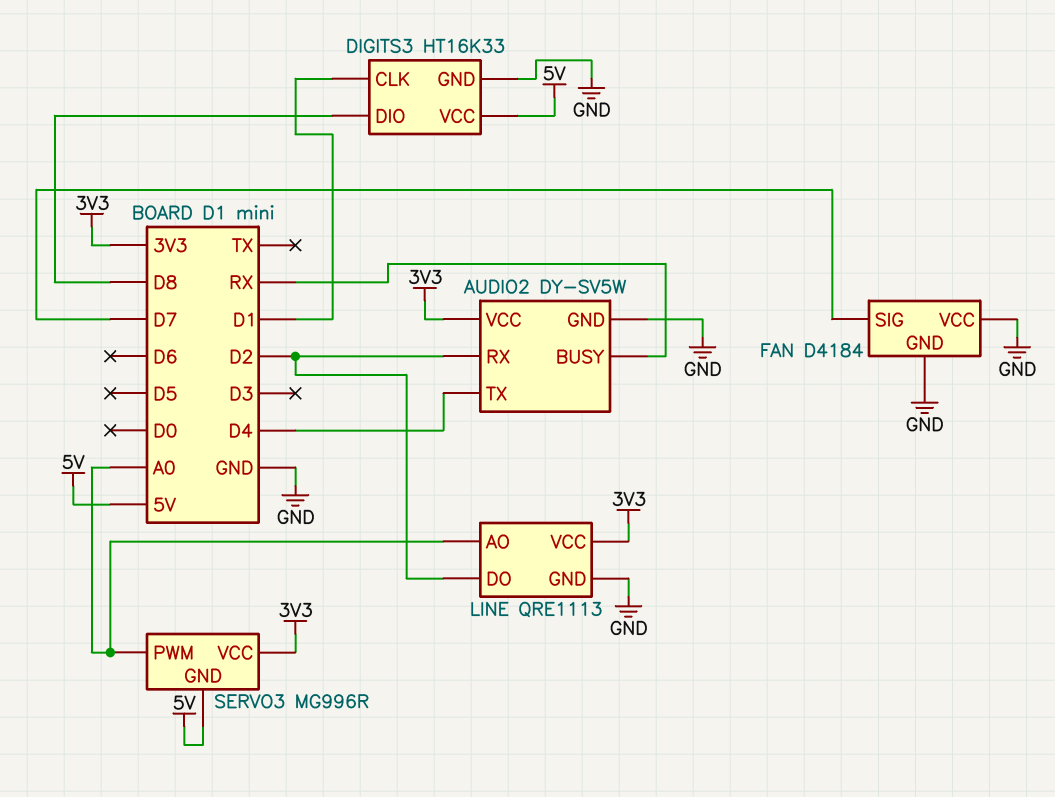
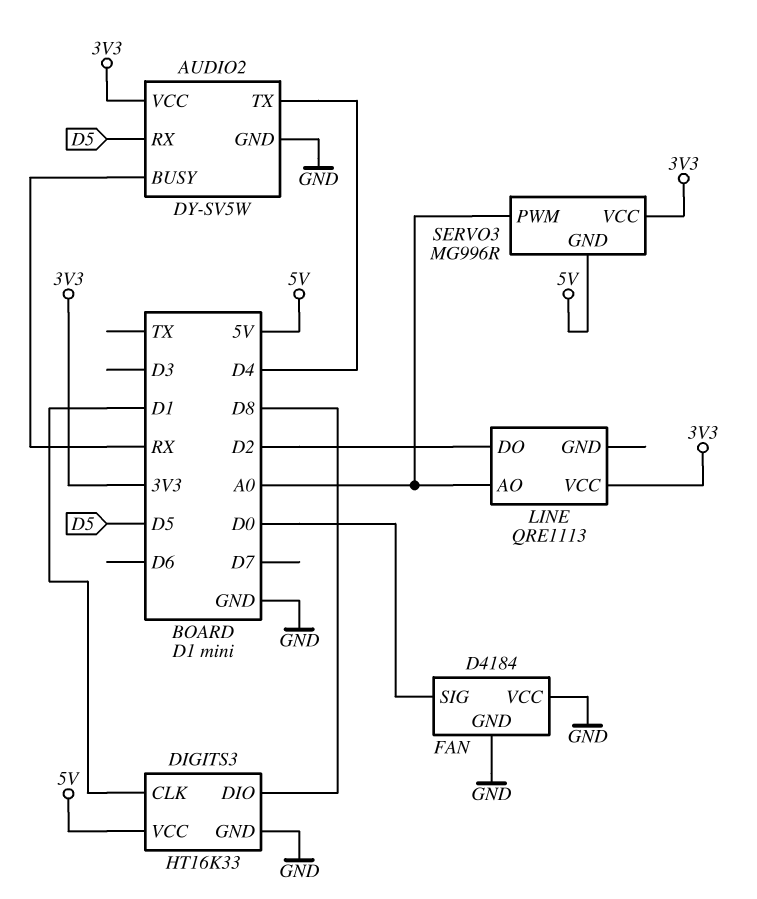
AUDIO2 pin RX: D2 -> D5
FAN pin SIG: D7 -> D0
LINE pin GND: GND -> none

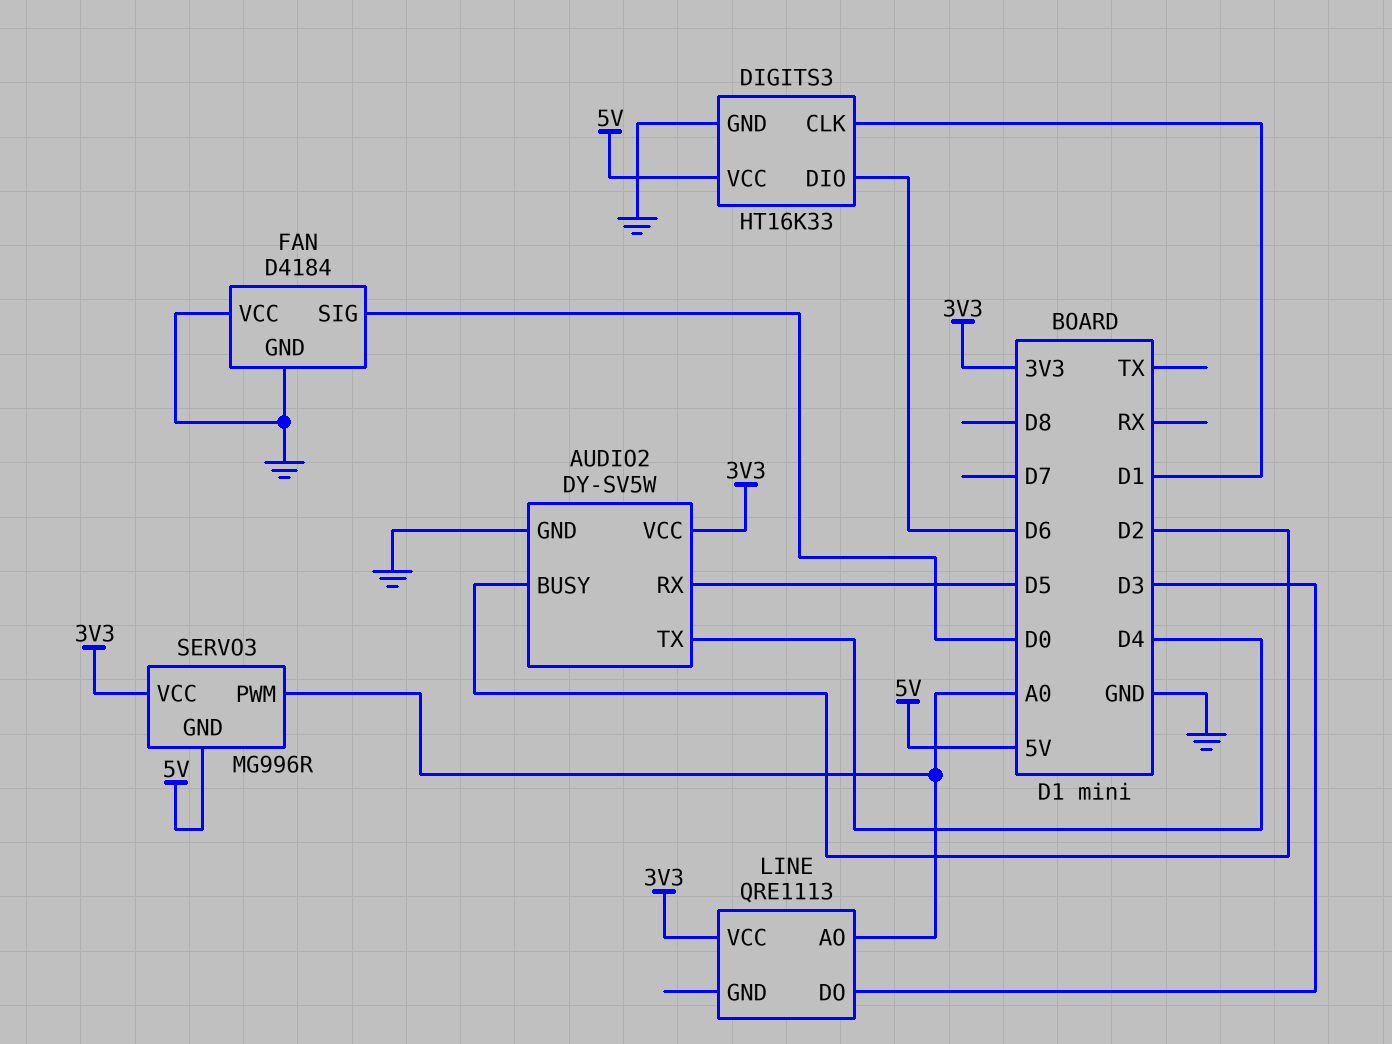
AUDIO2 pin BUSY: RX -> D2
DIGITS3 pin DIO: D8 -> D6
LINE pin DO: D2 -> D3

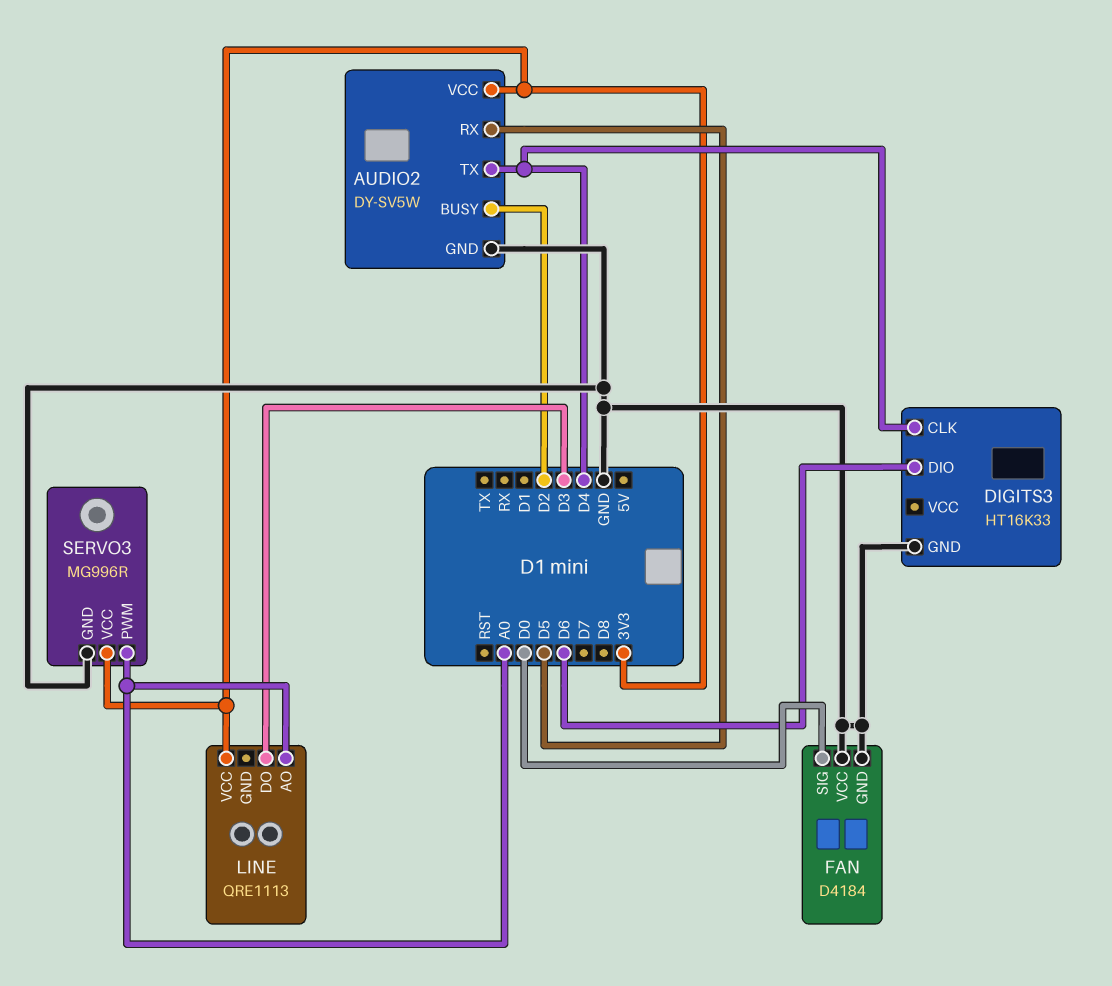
DIGITS3 pin CLK: D1 -> D4
DIGITS3 pin VCC: 5V -> none
SERVO3 pin GND: 5V -> GND

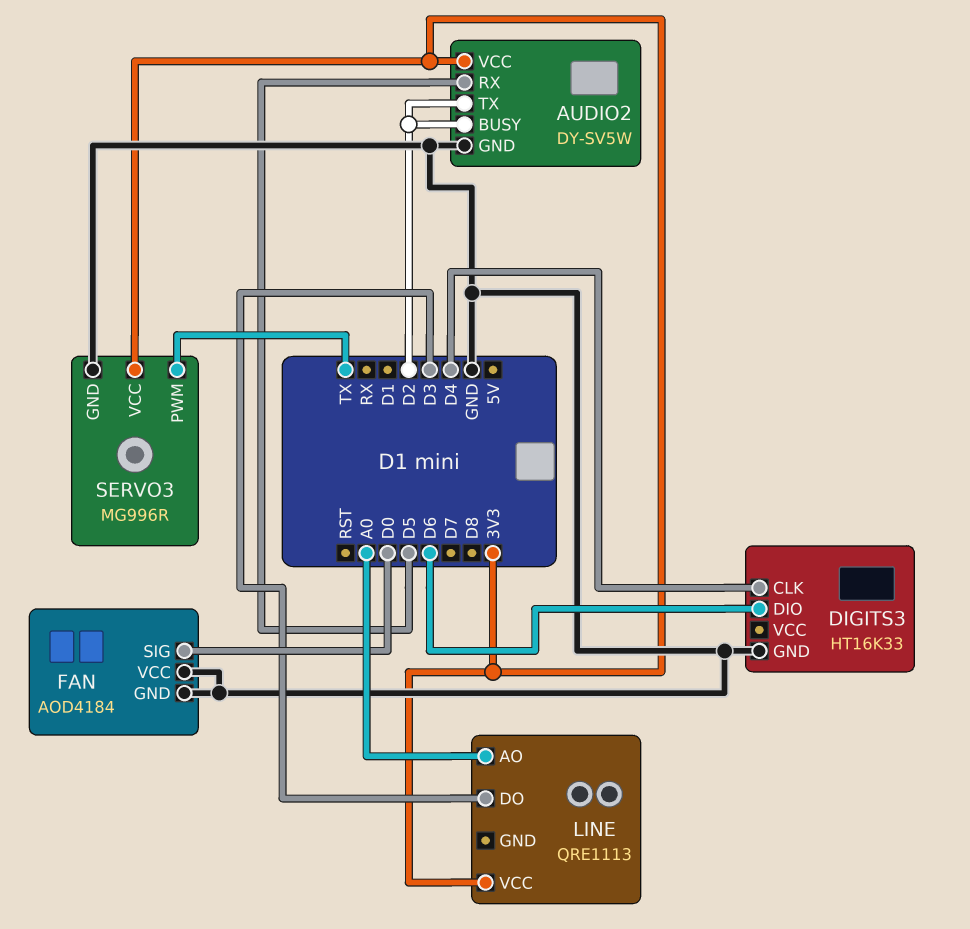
AUDIO2 pin TX: D4 -> D2
FAN: D4184 -> AOD4184
SERVO3 pin PWM: A0 -> TX

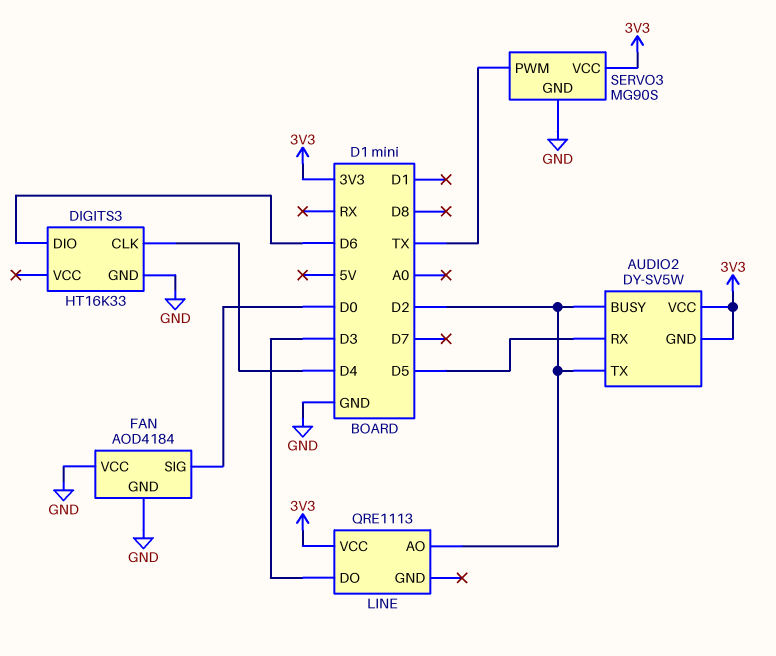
AUDIO2 pin GND: GND -> 3V3
LINE pin AO: A0 -> D2
SERVO3: MG996R -> MG90S

